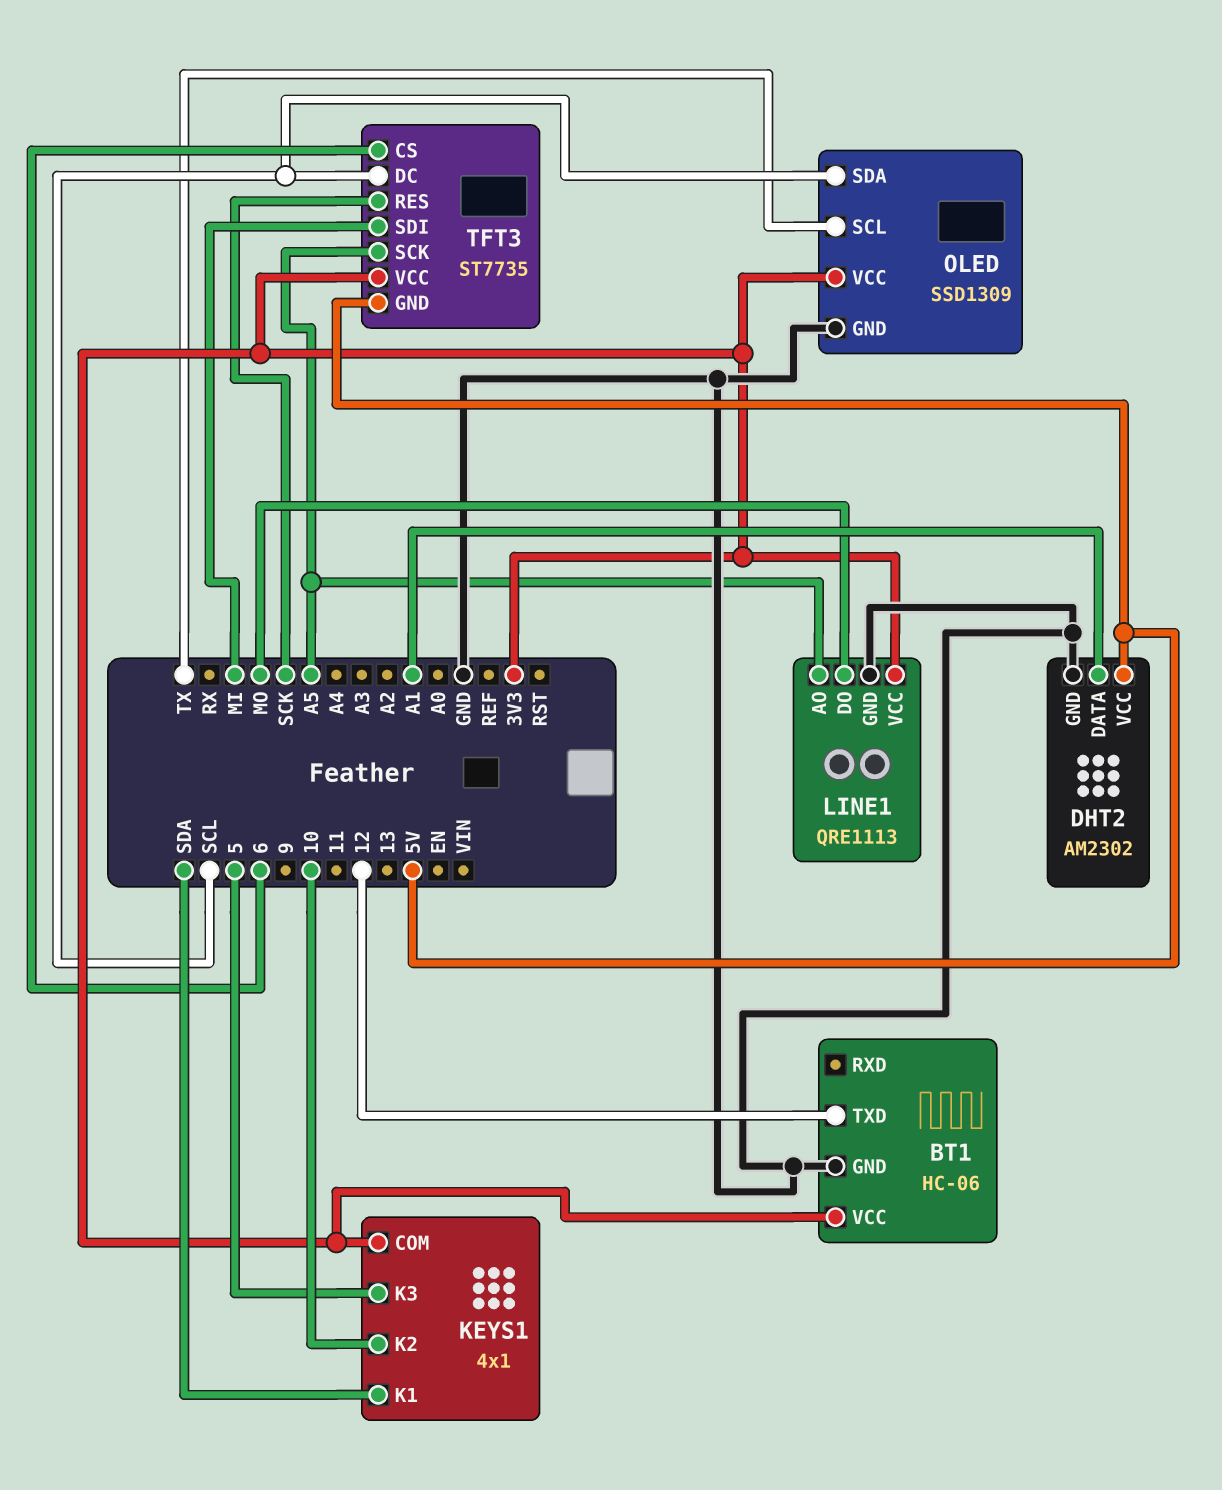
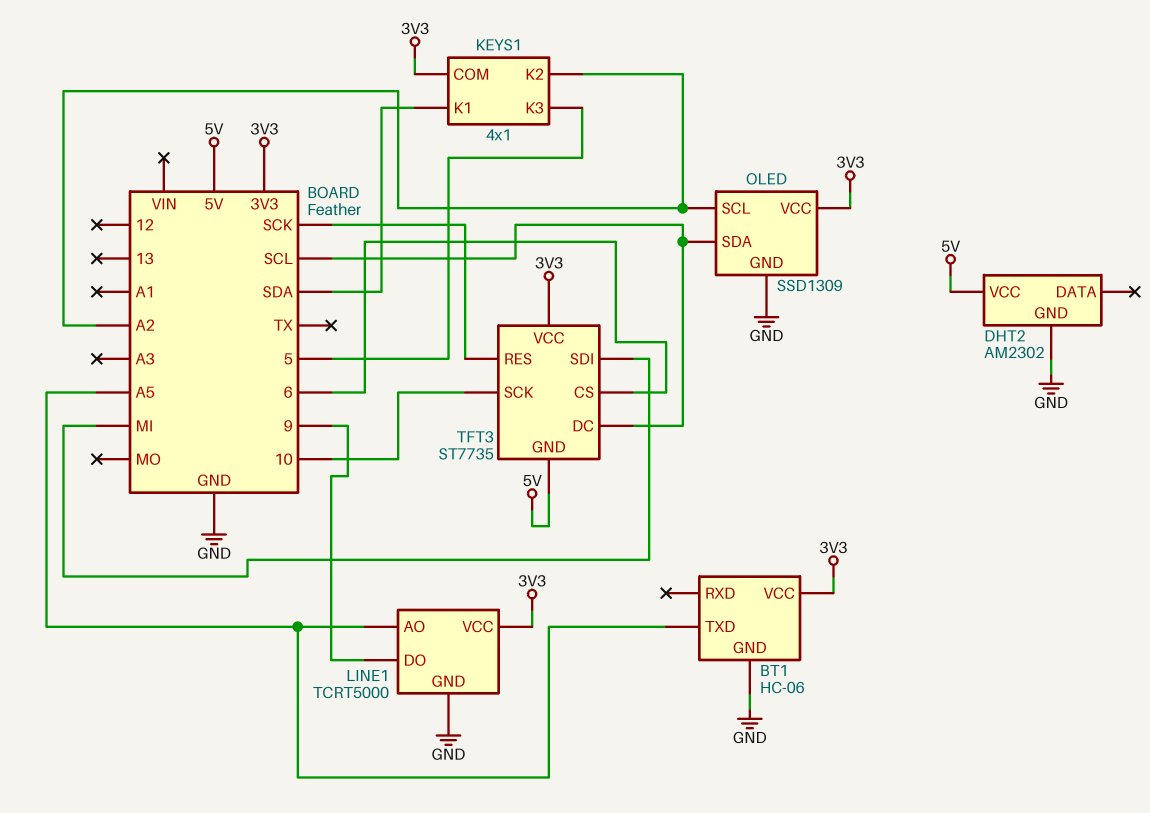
BT1 pin TXD: 12 -> A5
DHT2 pin DATA: A1 -> none
KEYS1 pin K2: 10 -> A2
LINE1: QRE1113 -> TCRT5000
LINE1 pin DO: MO -> 9
OLED pin SCL: TX -> A2
TFT3 pin SCK: A5 -> 10

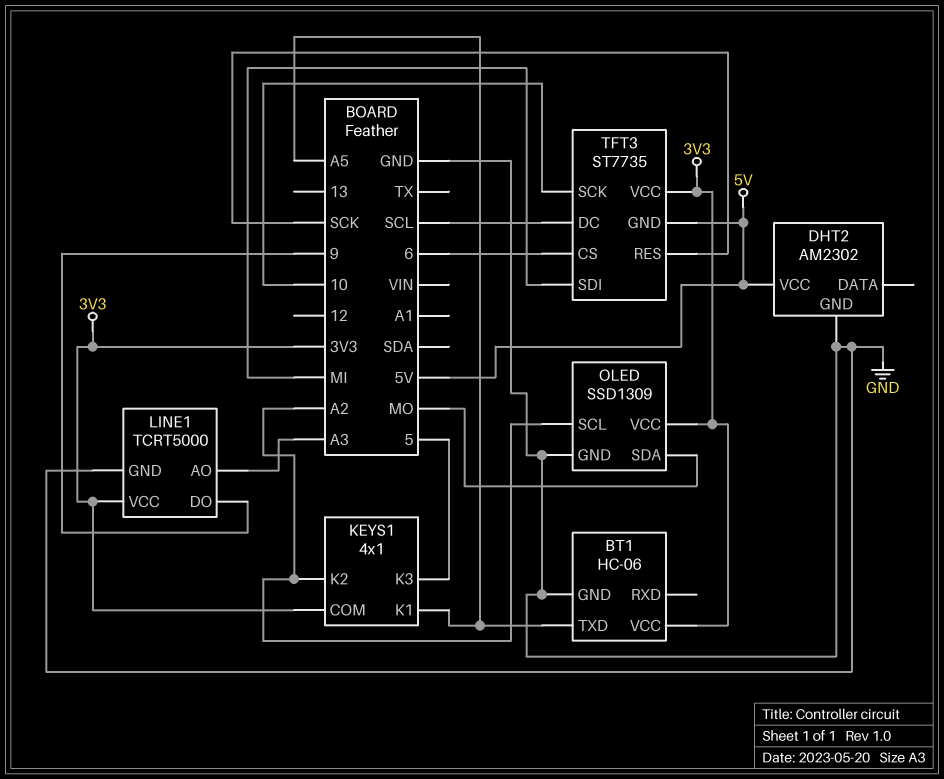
KEYS1 pin K1: SDA -> A5
LINE1 pin AO: A5 -> A3
OLED pin SDA: SCL -> MO

